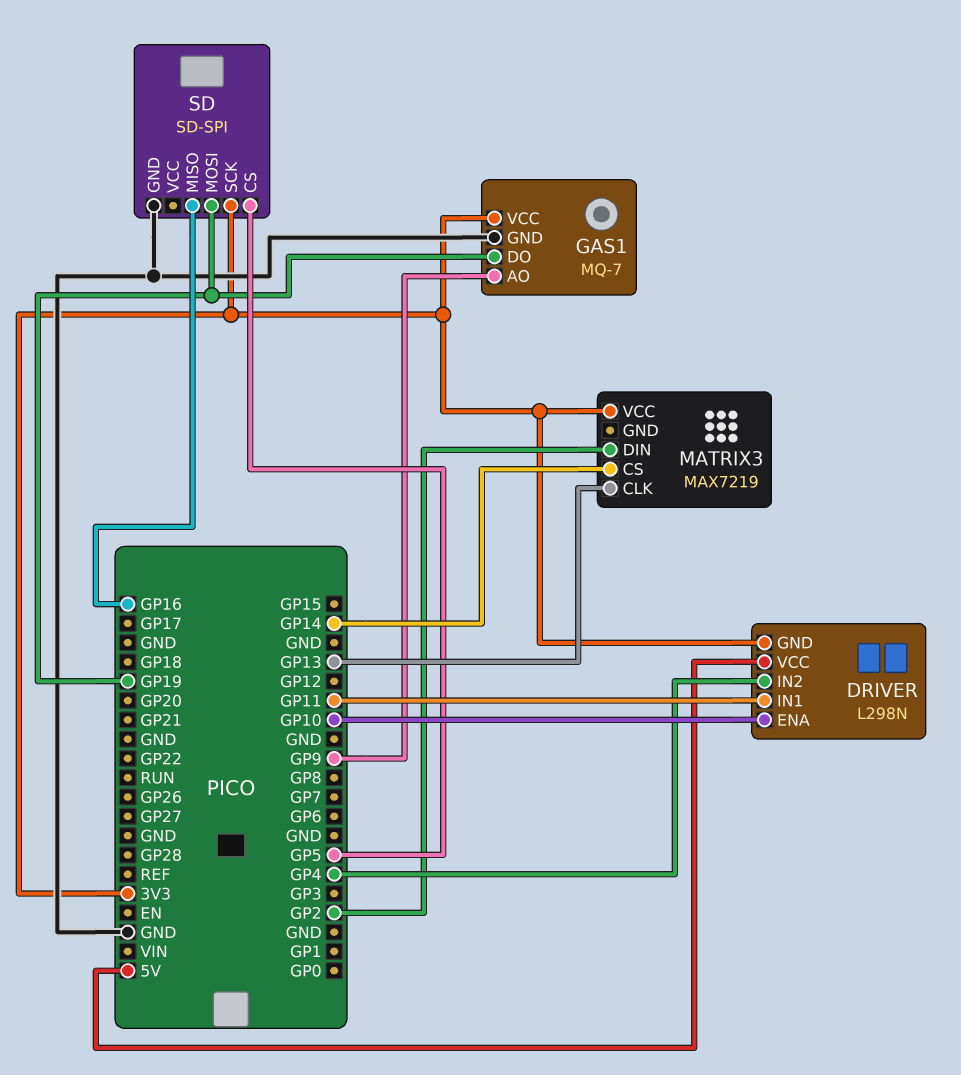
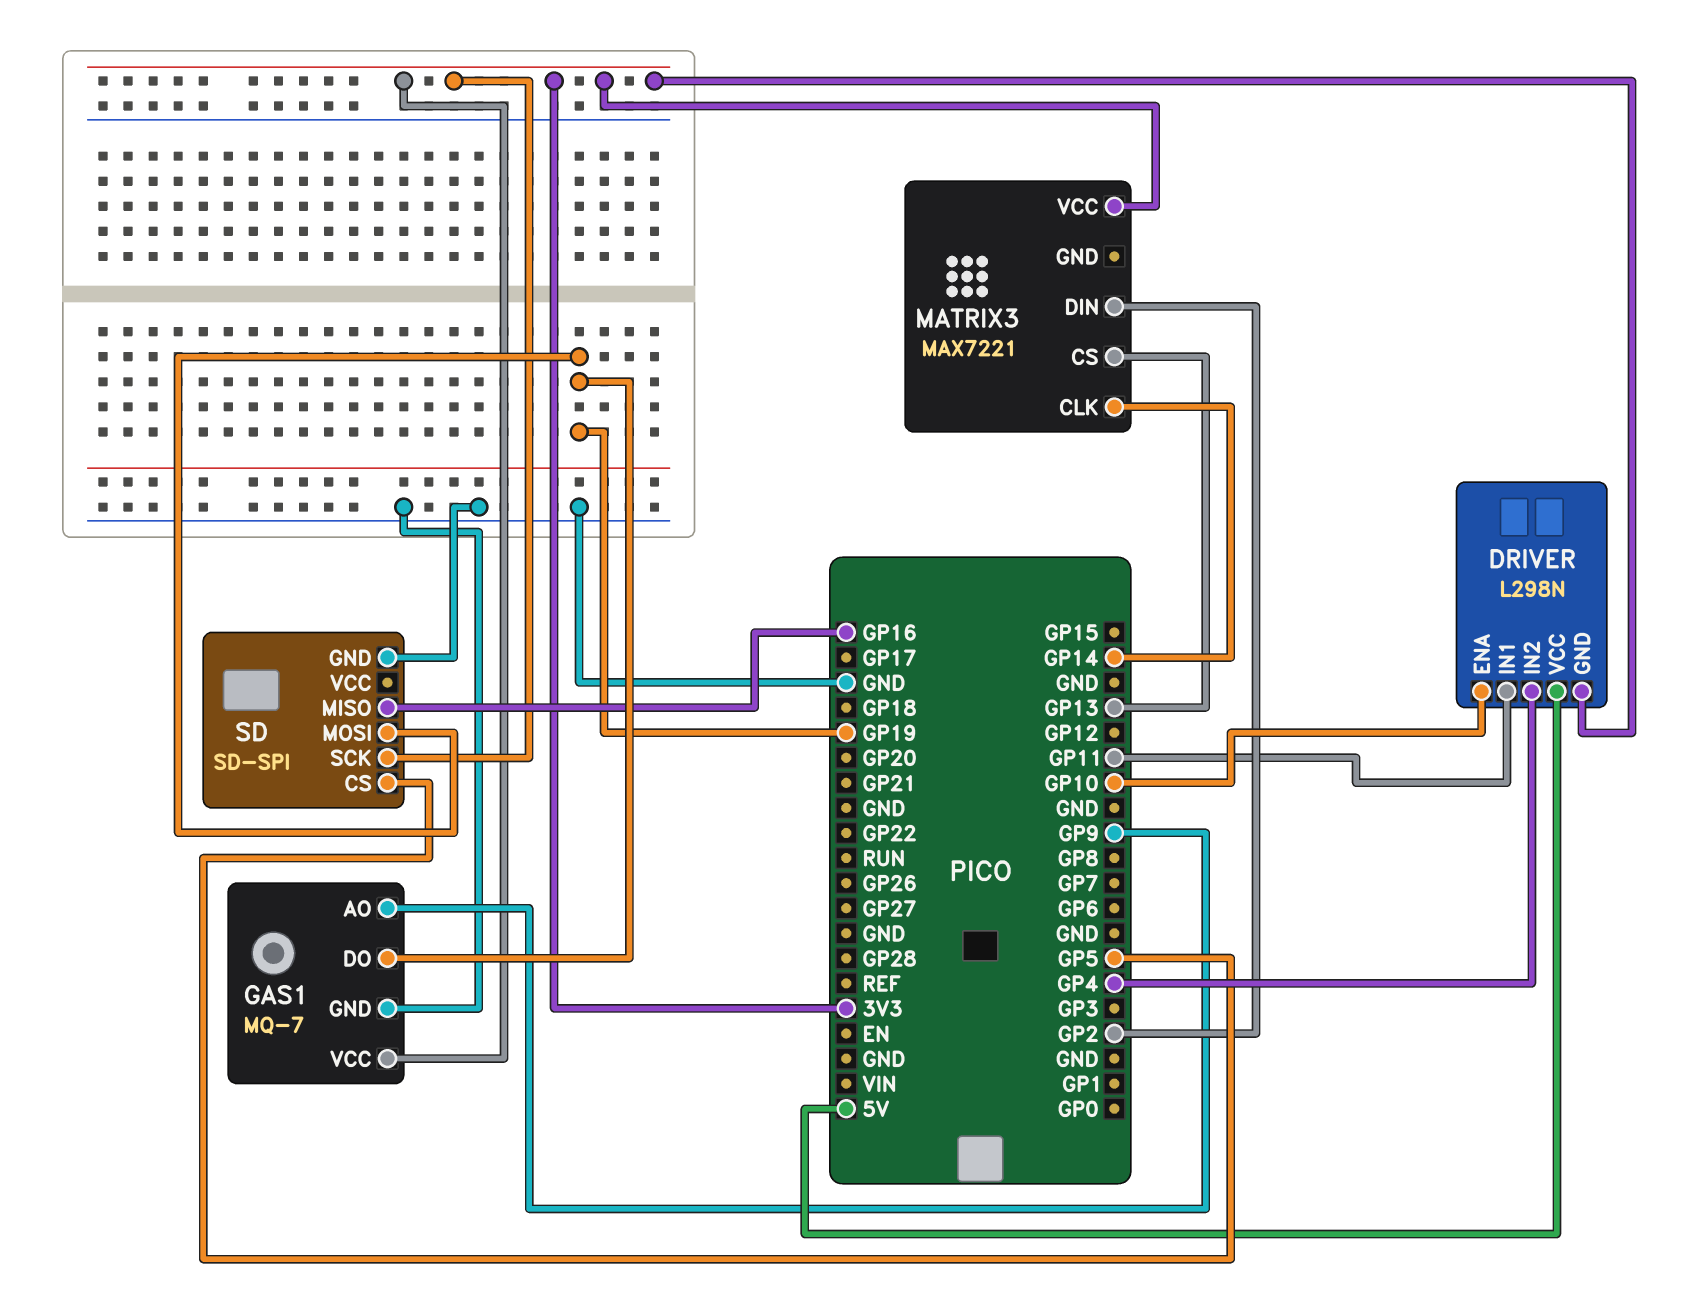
MATRIX3: MAX7219 -> MAX7221
MATRIX3 pin CLK: GP13 -> GP14
MATRIX3 pin CS: GP14 -> GP13

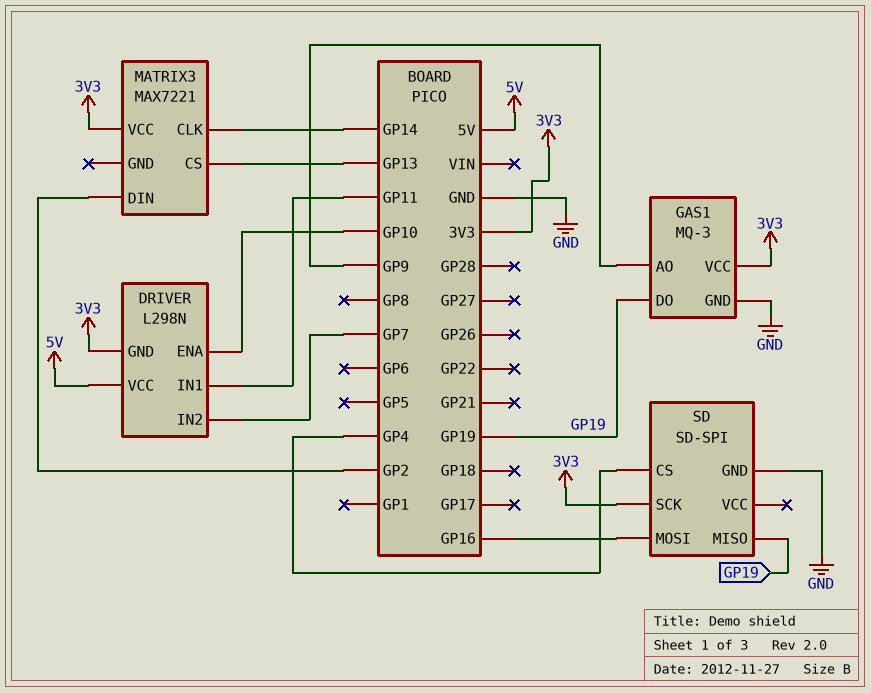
DRIVER pin IN2: GP4 -> GP7
GAS1: MQ-7 -> MQ-3
SD pin CS: GP5 -> GP4
SD pin MISO: GP16 -> GP19
SD pin MOSI: GP19 -> GP16

